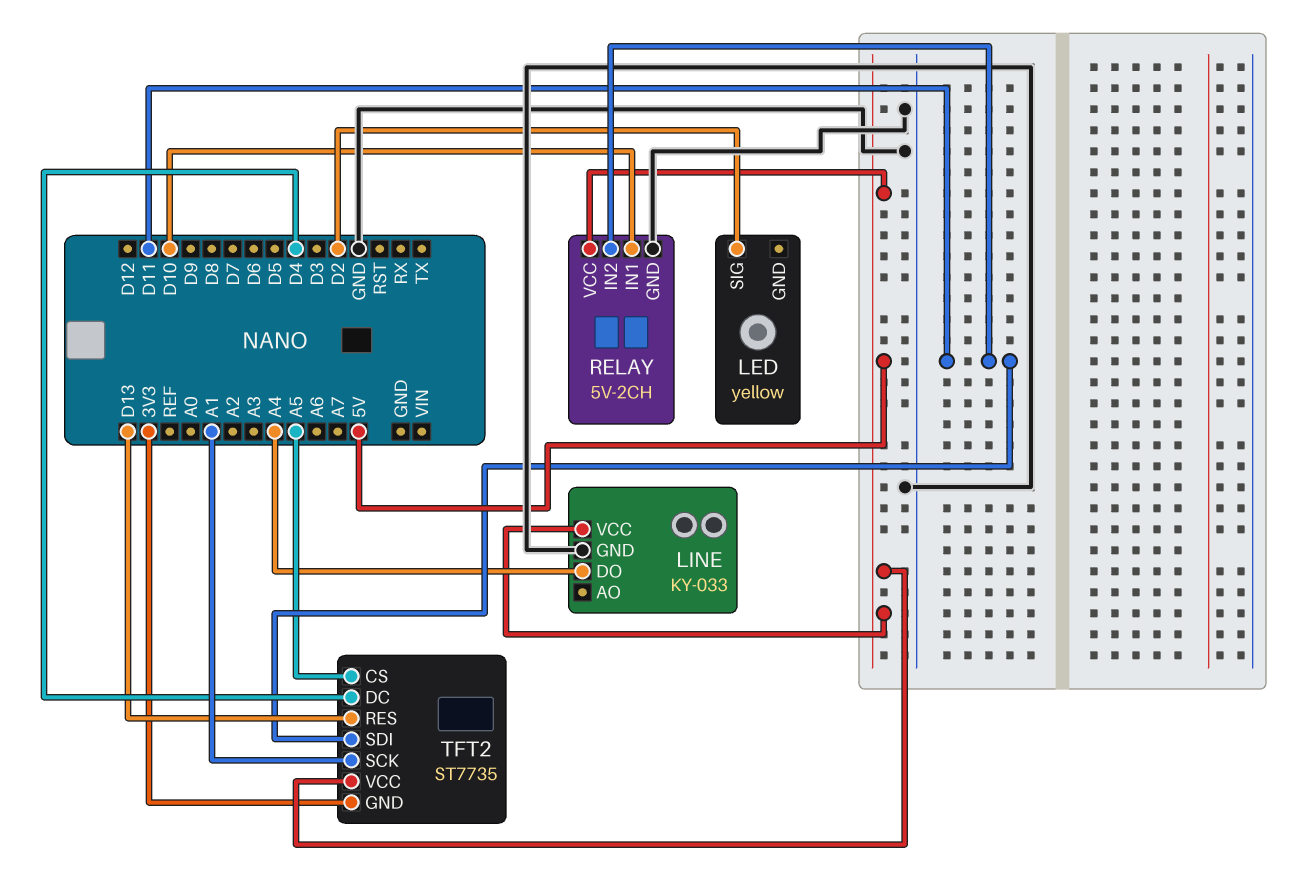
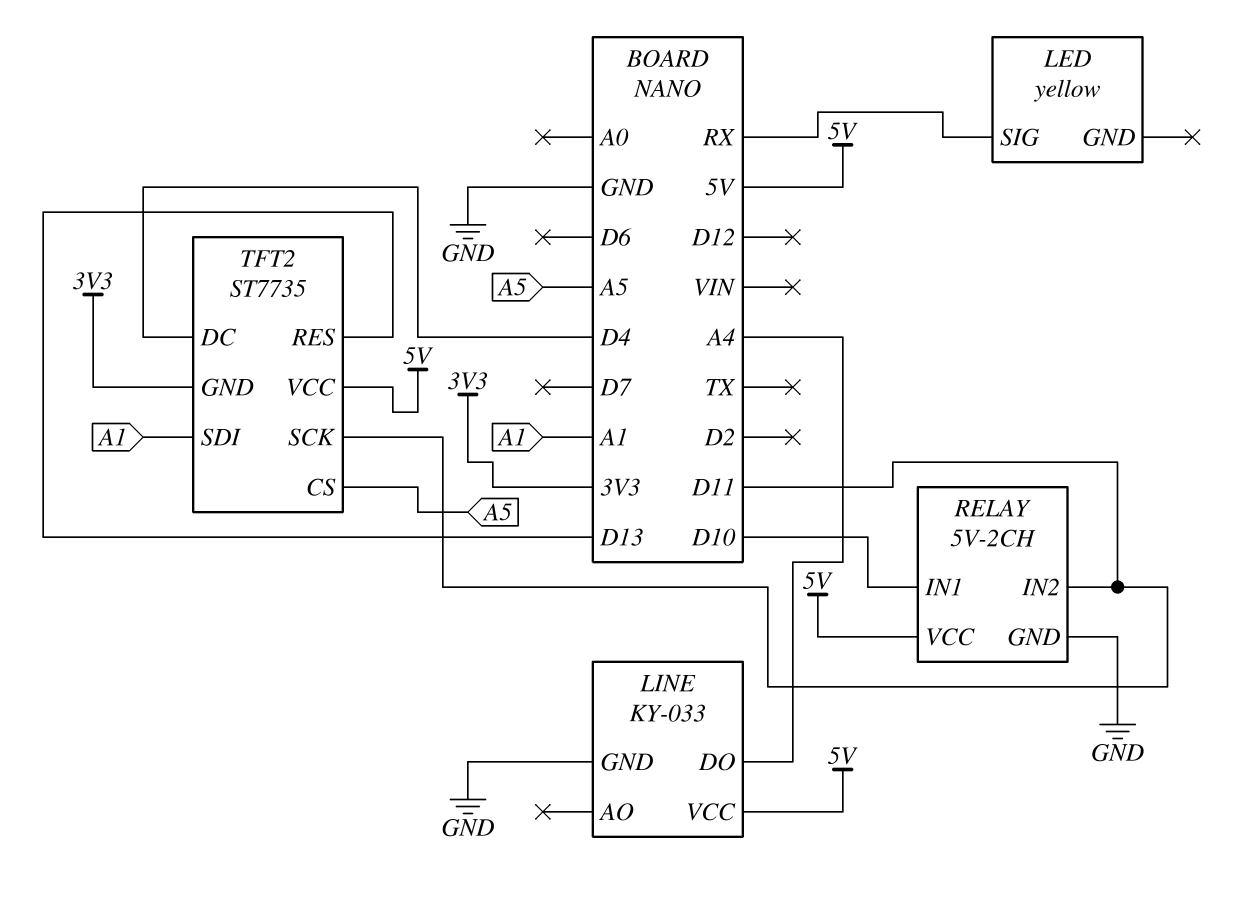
LED pin SIG: D2 -> RX
TFT2 pin SCK: A1 -> D11
TFT2 pin SDI: D11 -> A1

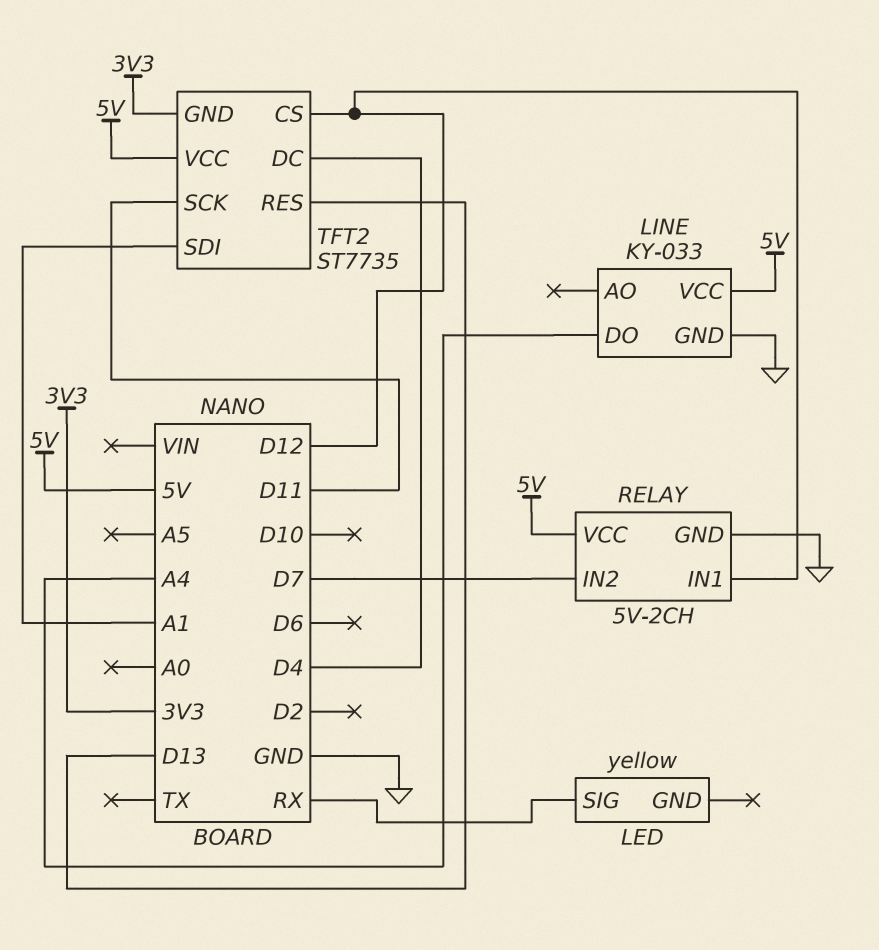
RELAY pin IN1: D10 -> D12
RELAY pin IN2: D11 -> D7
TFT2 pin CS: A5 -> D12

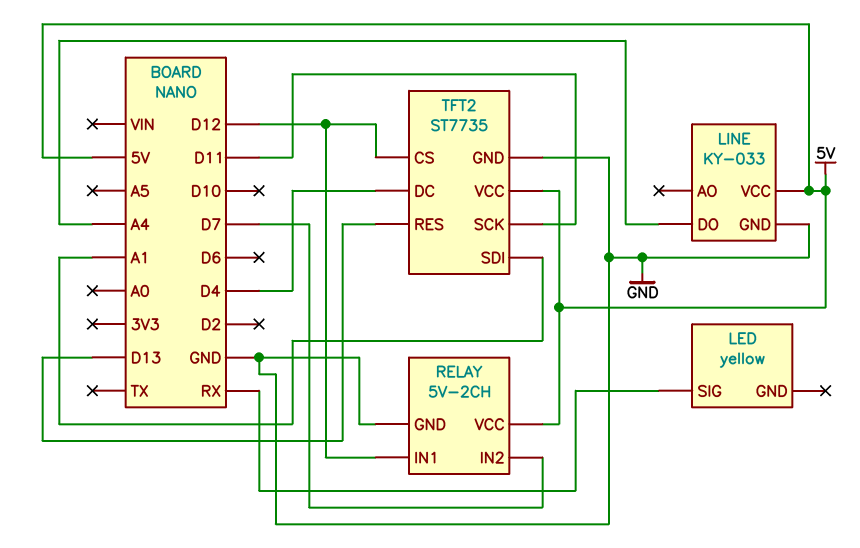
TFT2 pin GND: 3V3 -> GND

